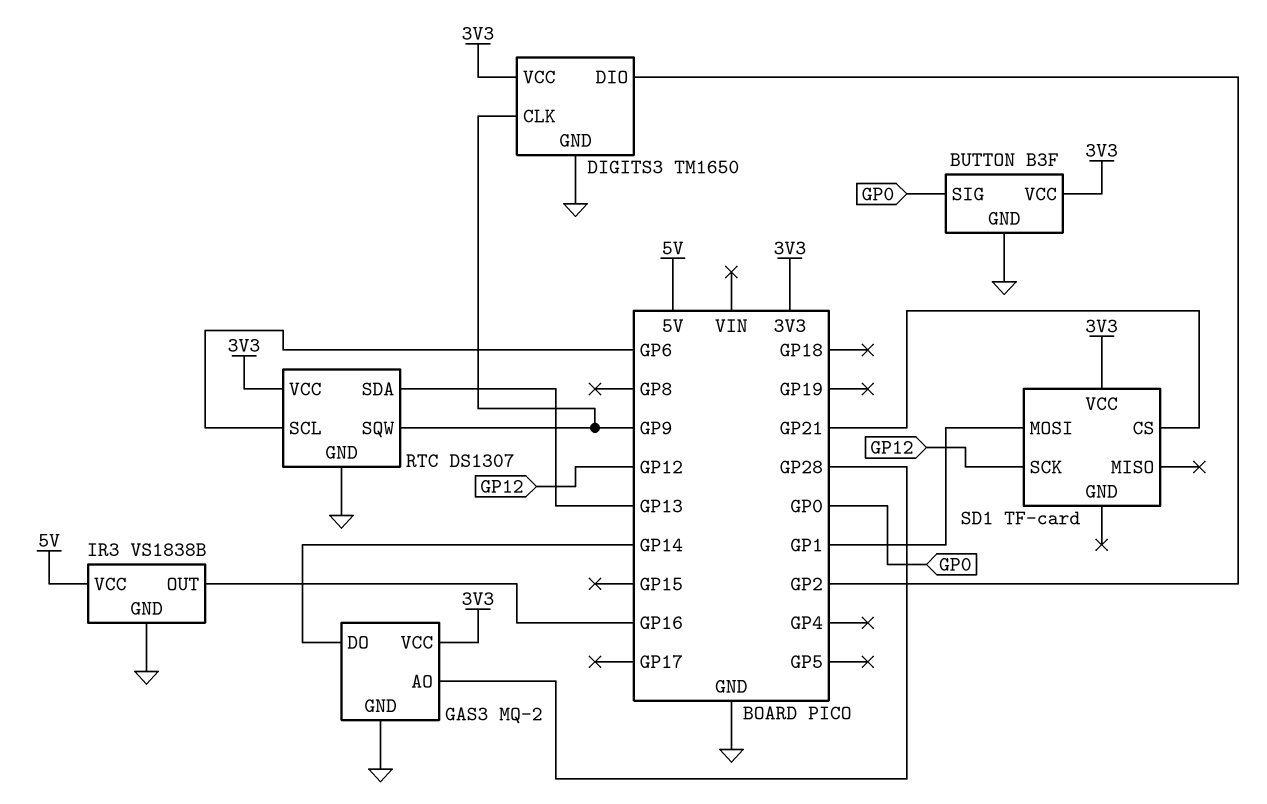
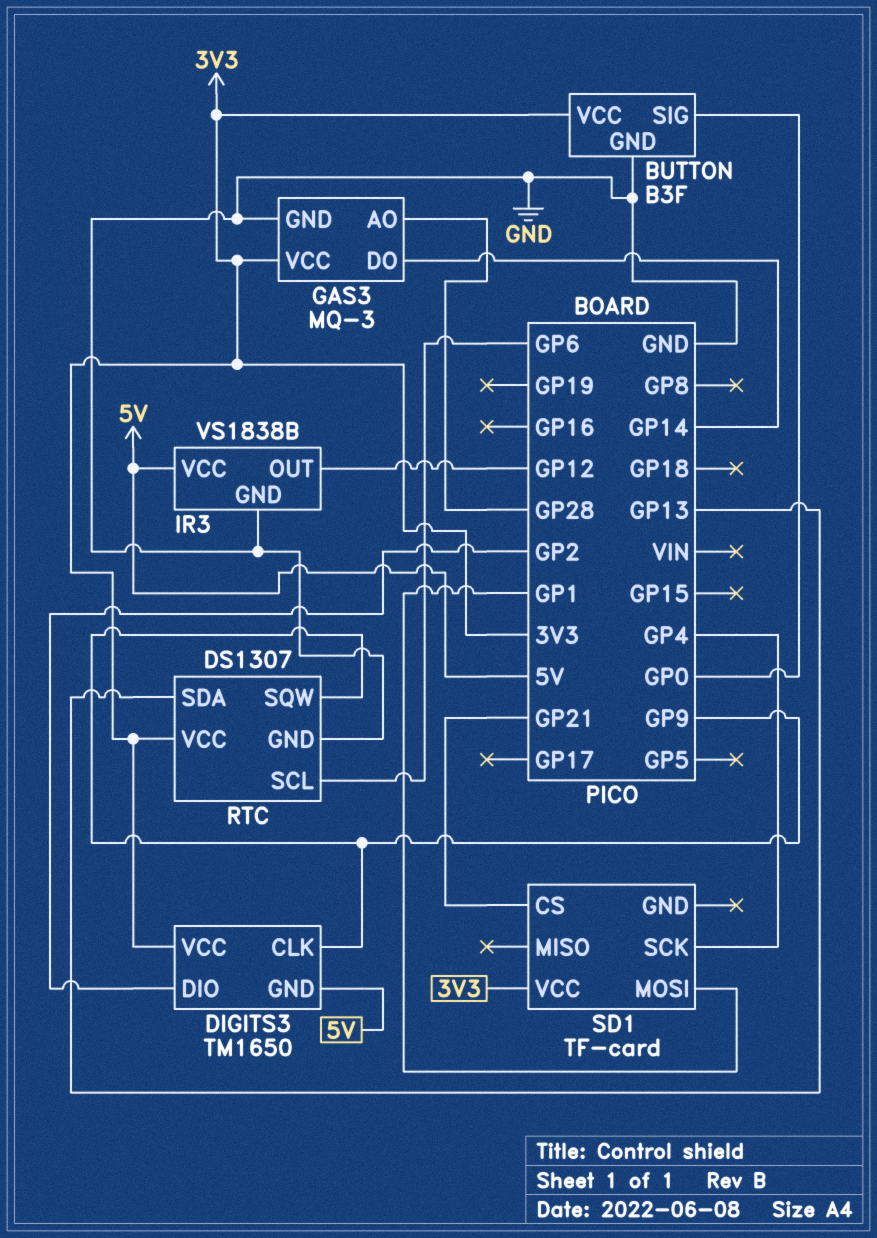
DIGITS3 pin GND: GND -> 5V
GAS3: MQ-2 -> MQ-3
IR3 pin OUT: GP16 -> GP12
SD1 pin SCK: GP12 -> GP4

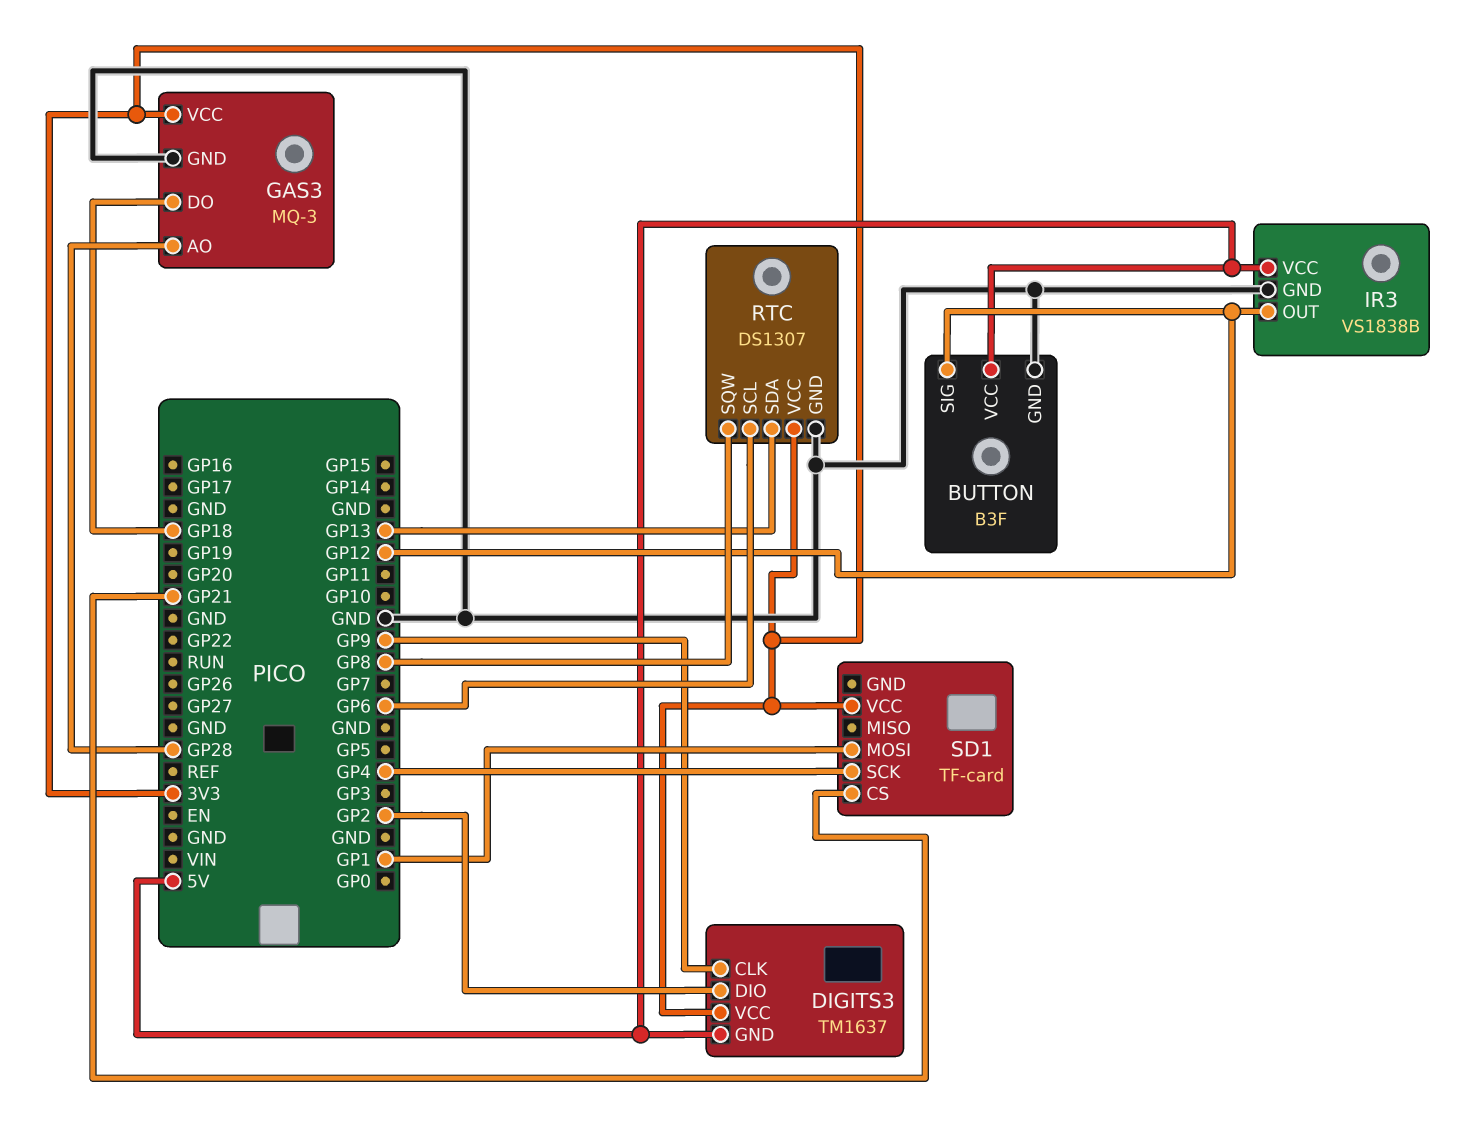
BUTTON pin SIG: GP0 -> GP12
BUTTON pin VCC: 3V3 -> 5V
DIGITS3: TM1650 -> TM1637
GAS3 pin DO: GP14 -> GP18
RTC pin SQW: GP9 -> GP8

